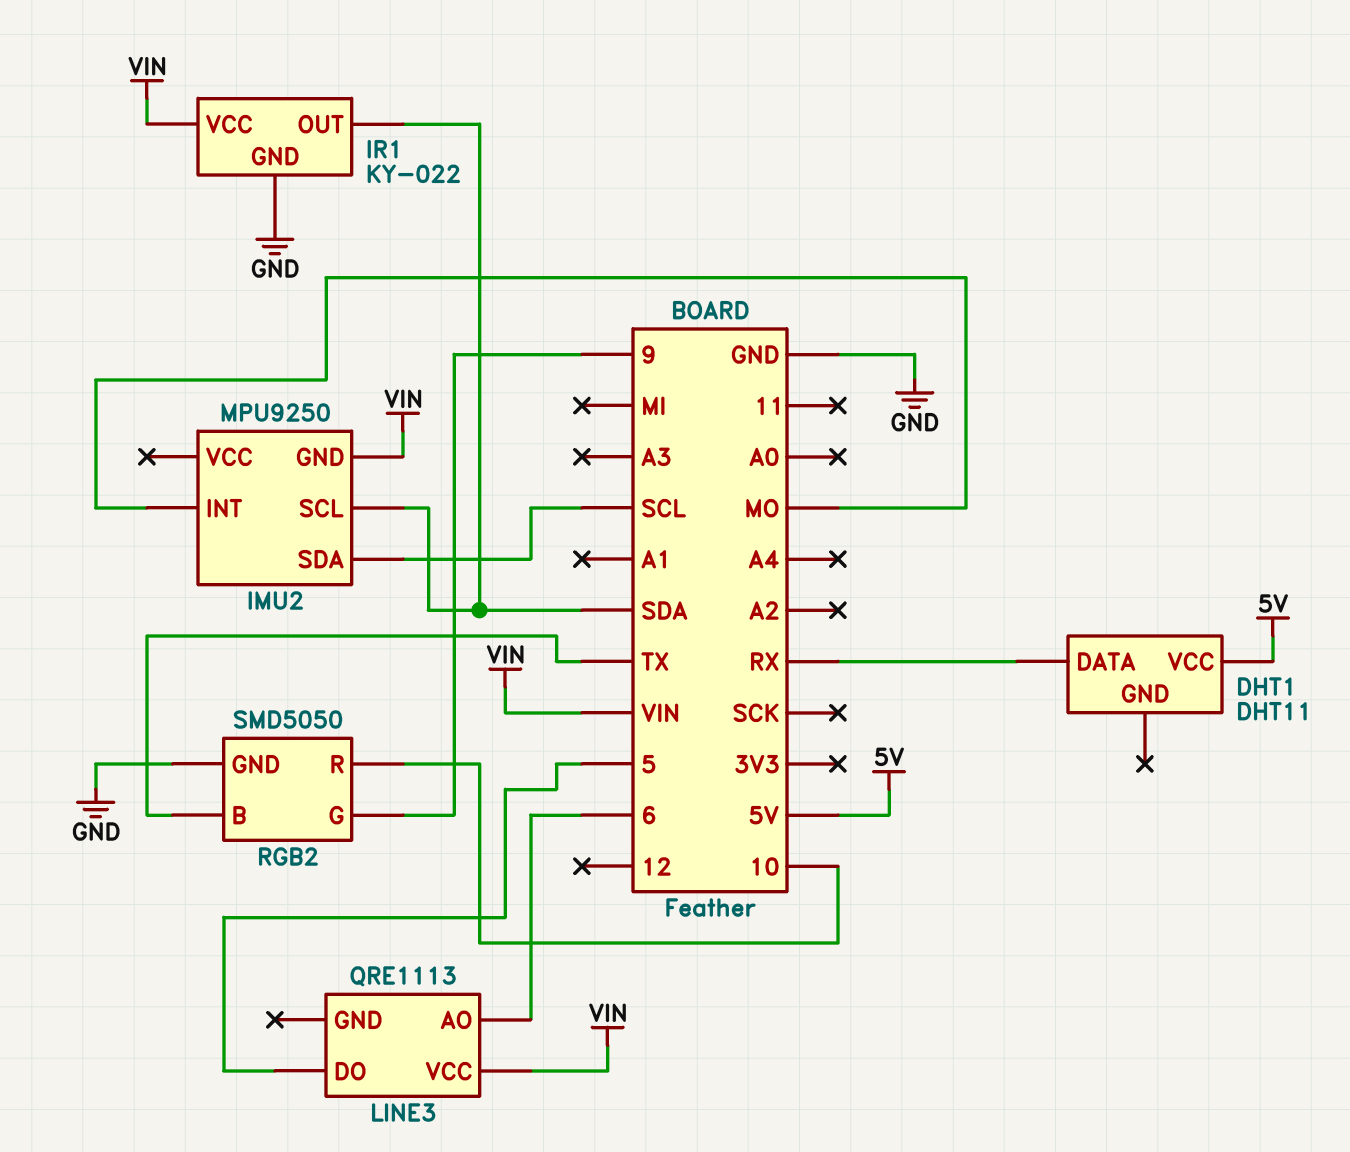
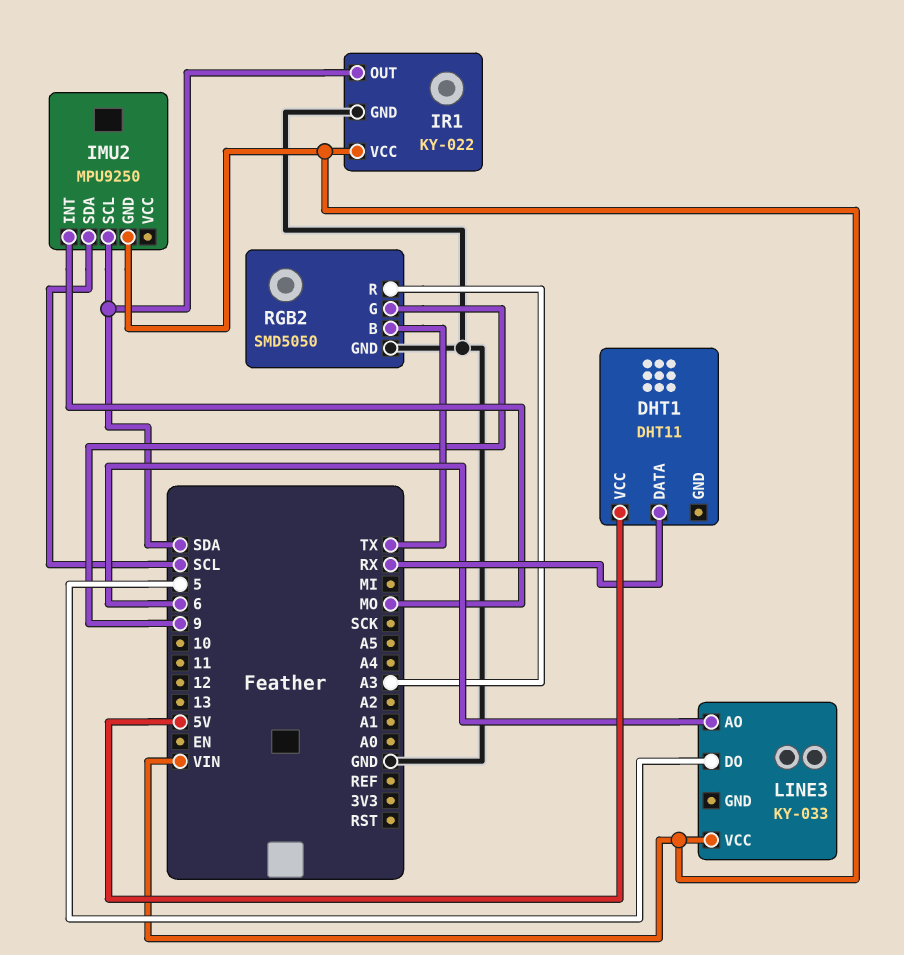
LINE3: QRE1113 -> KY-033
RGB2 pin R: 10 -> A3

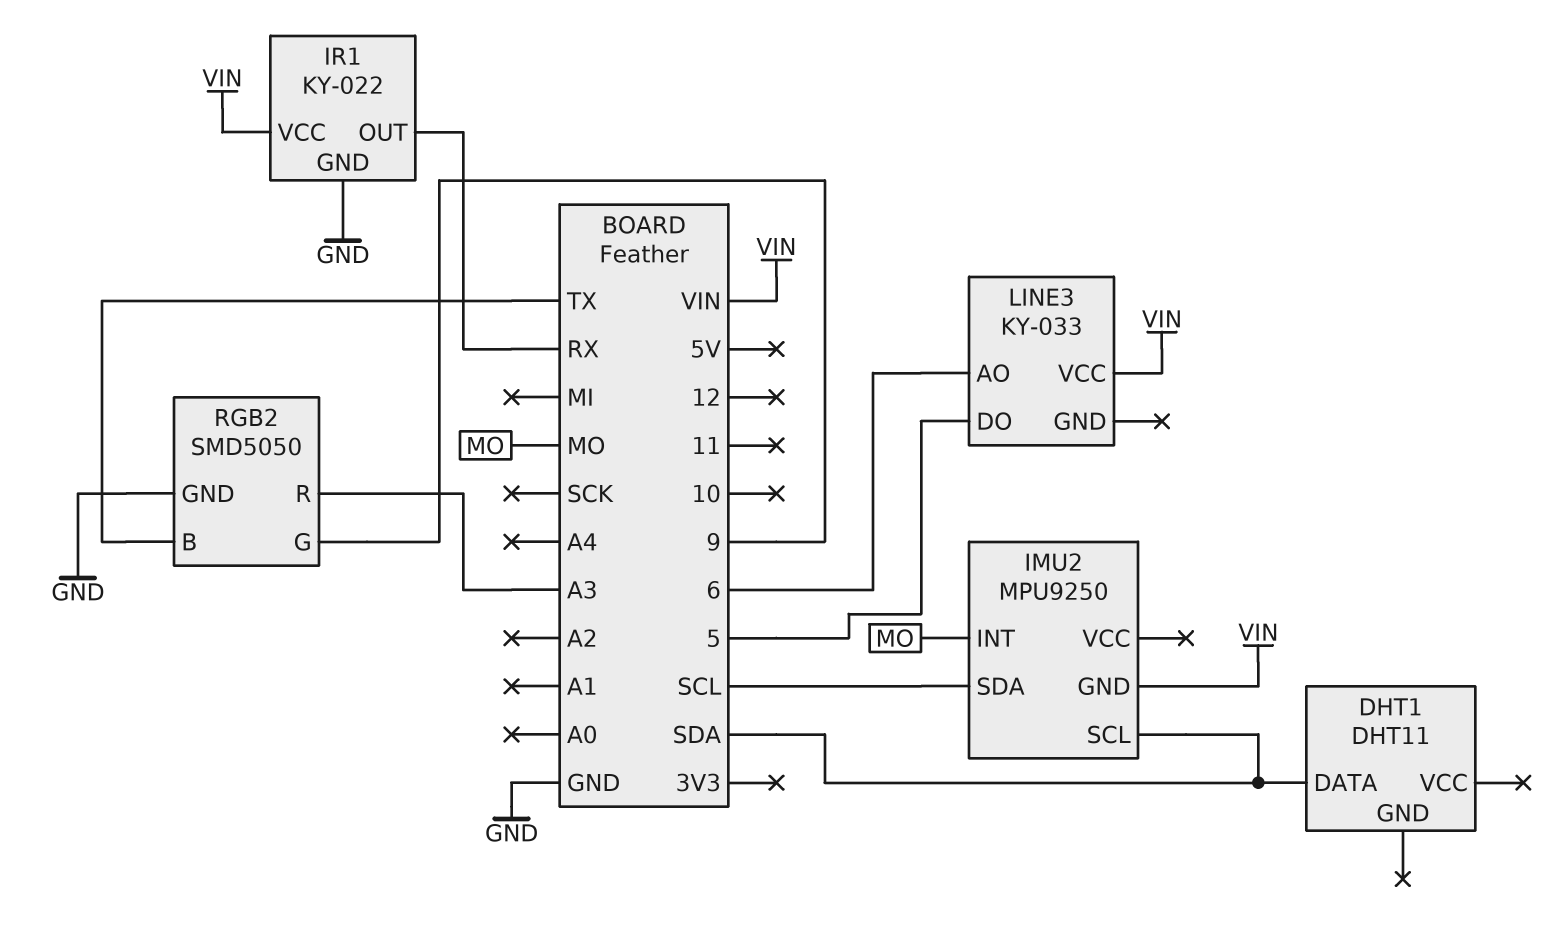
DHT1 pin DATA: RX -> SDA
DHT1 pin VCC: 5V -> none
IR1 pin OUT: SDA -> RX

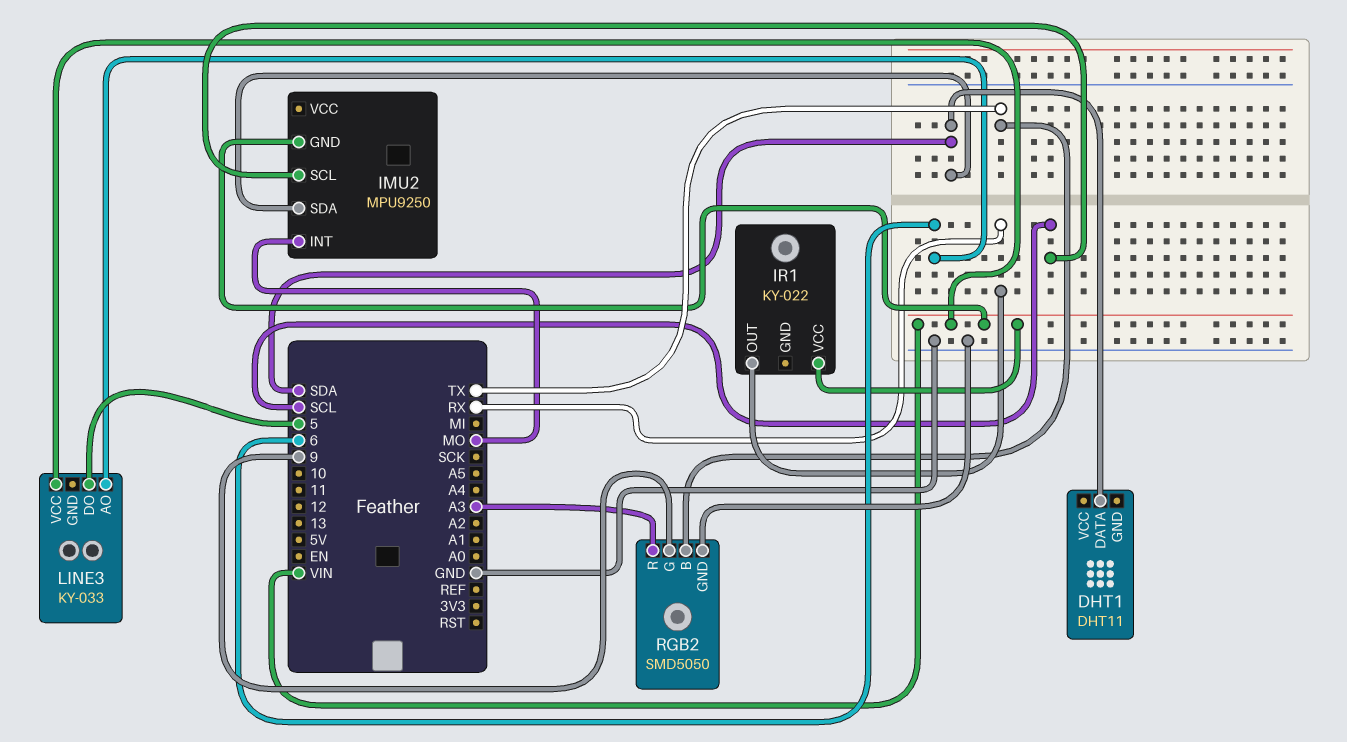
IMU2 pin SCL: SDA -> SCL
IMU2 pin SDA: SCL -> SDA
IR1 pin GND: GND -> none

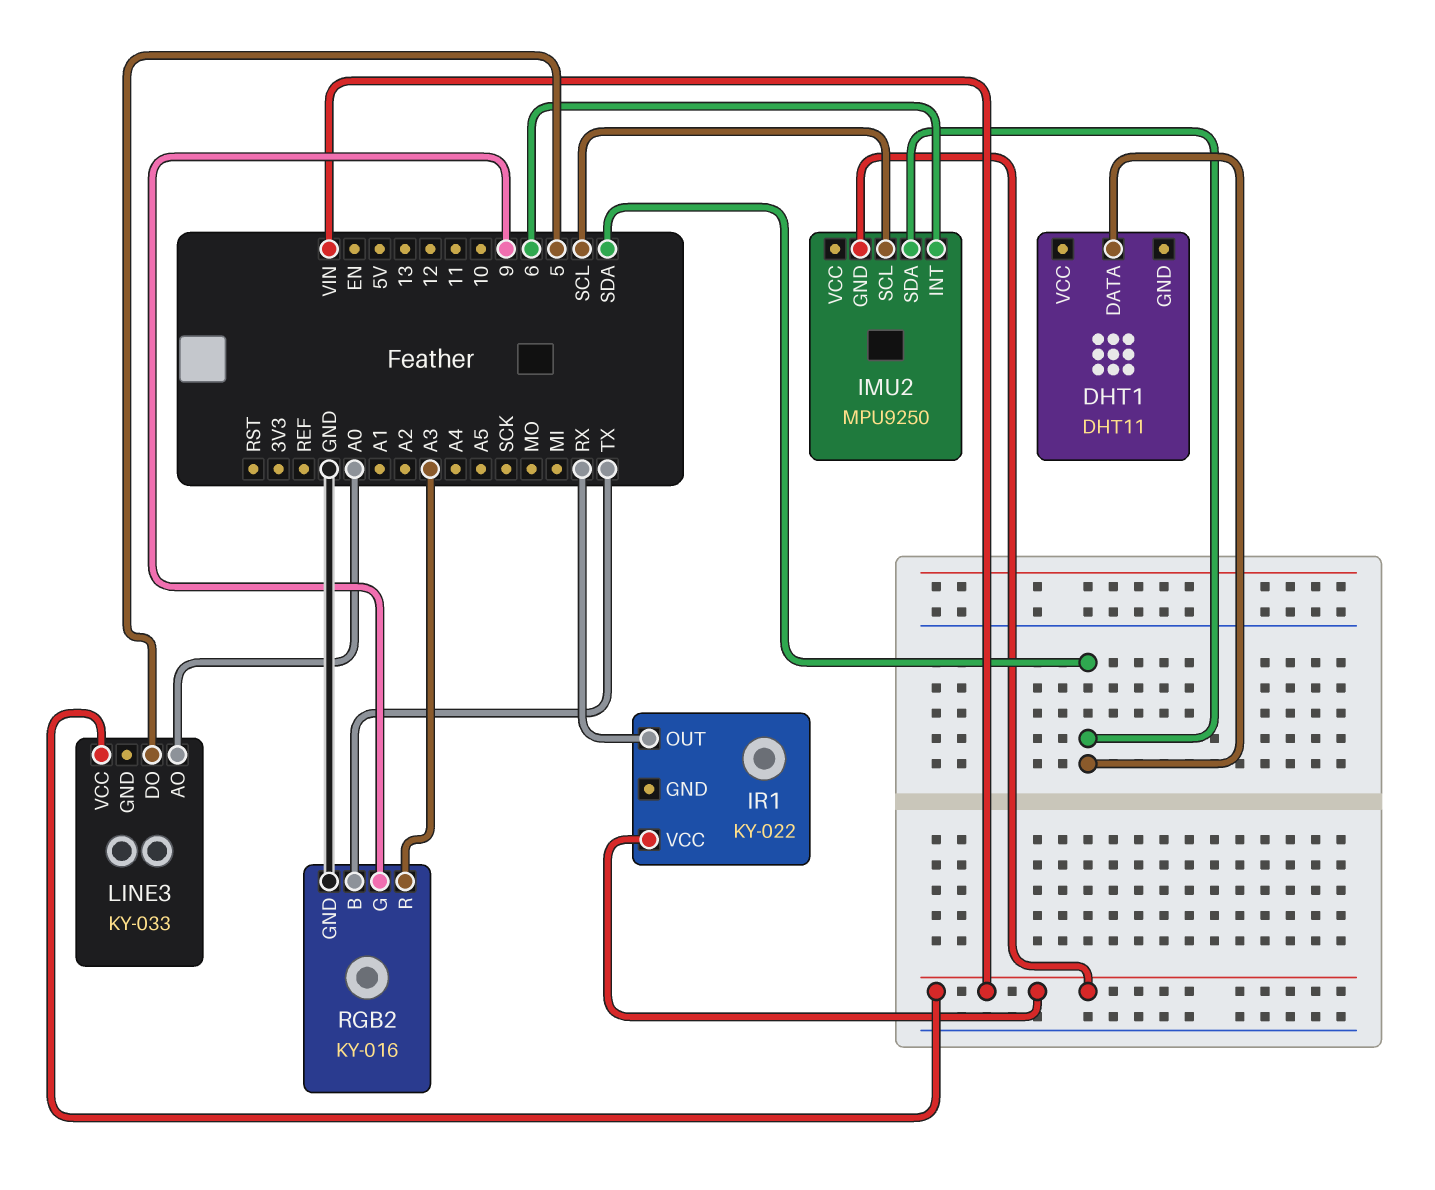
IMU2 pin INT: MO -> 6
LINE3 pin AO: 6 -> A0
RGB2: SMD5050 -> KY-016

